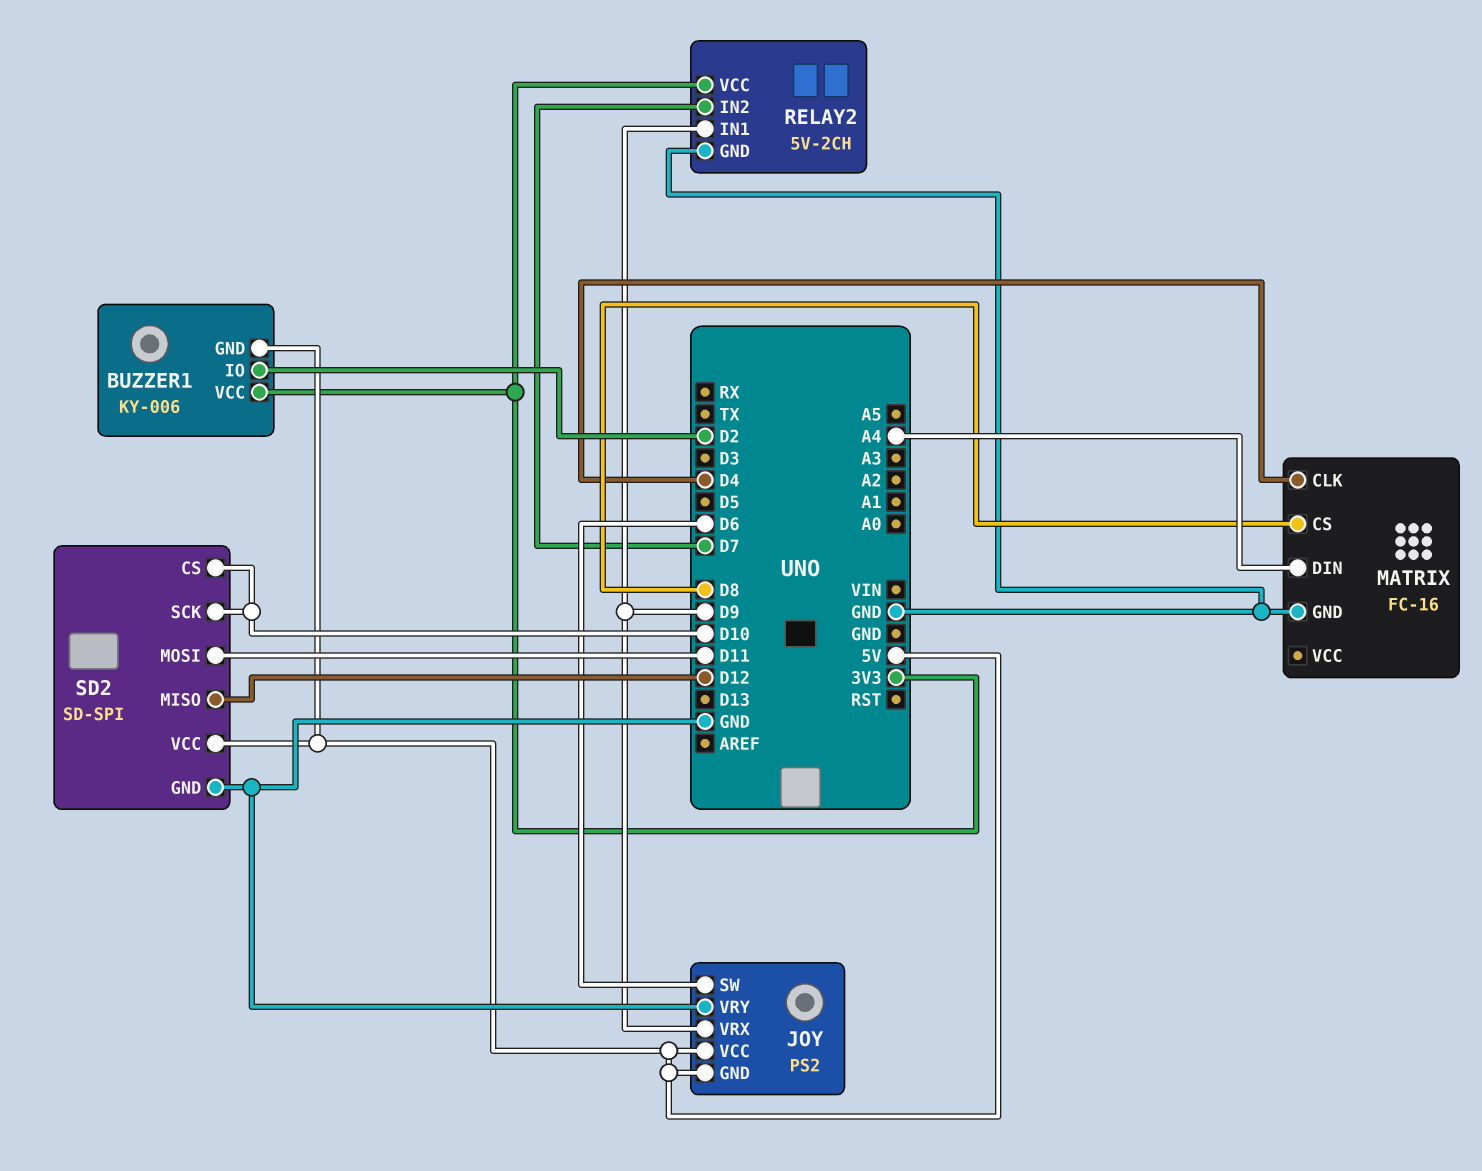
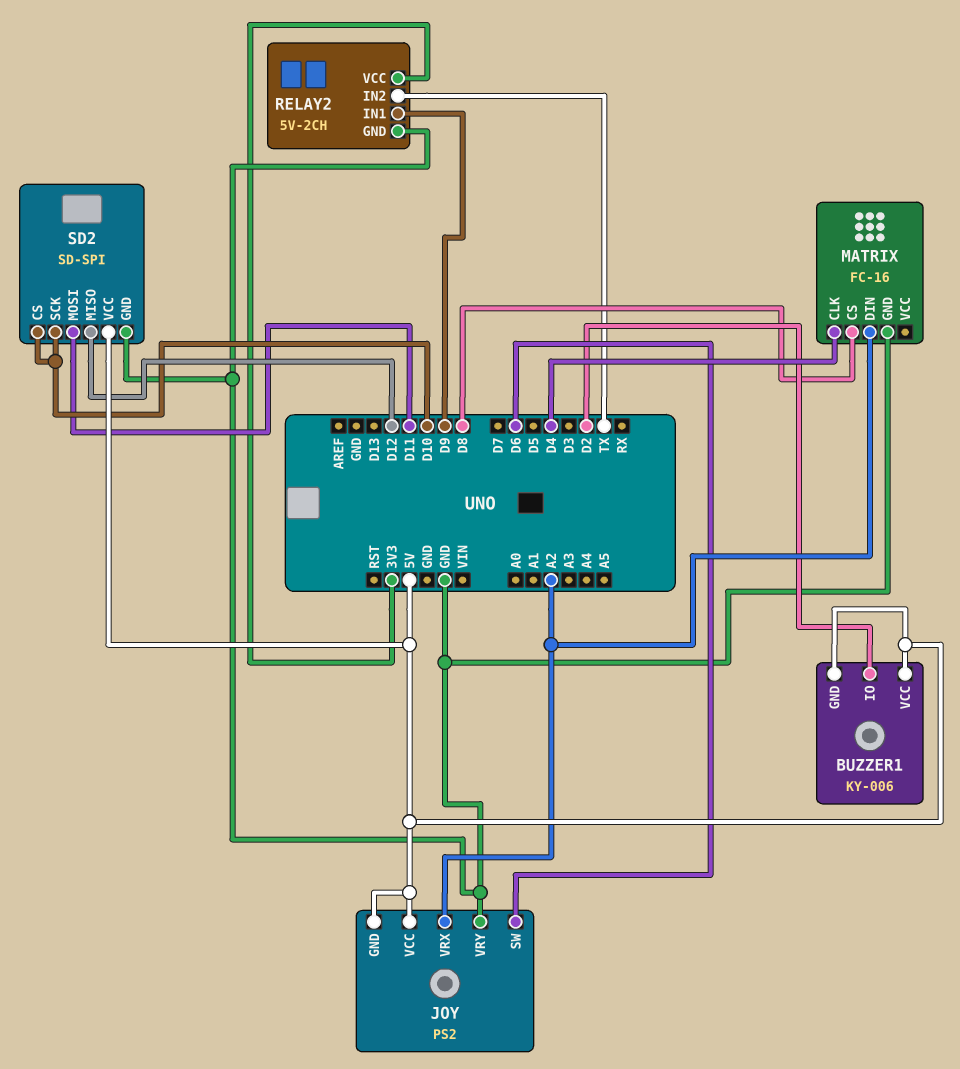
BUZZER1 pin VCC: 3V3 -> 5V
JOY pin VRX: D9 -> A2
MATRIX pin DIN: A4 -> A2
RELAY2 pin IN2: D7 -> TX

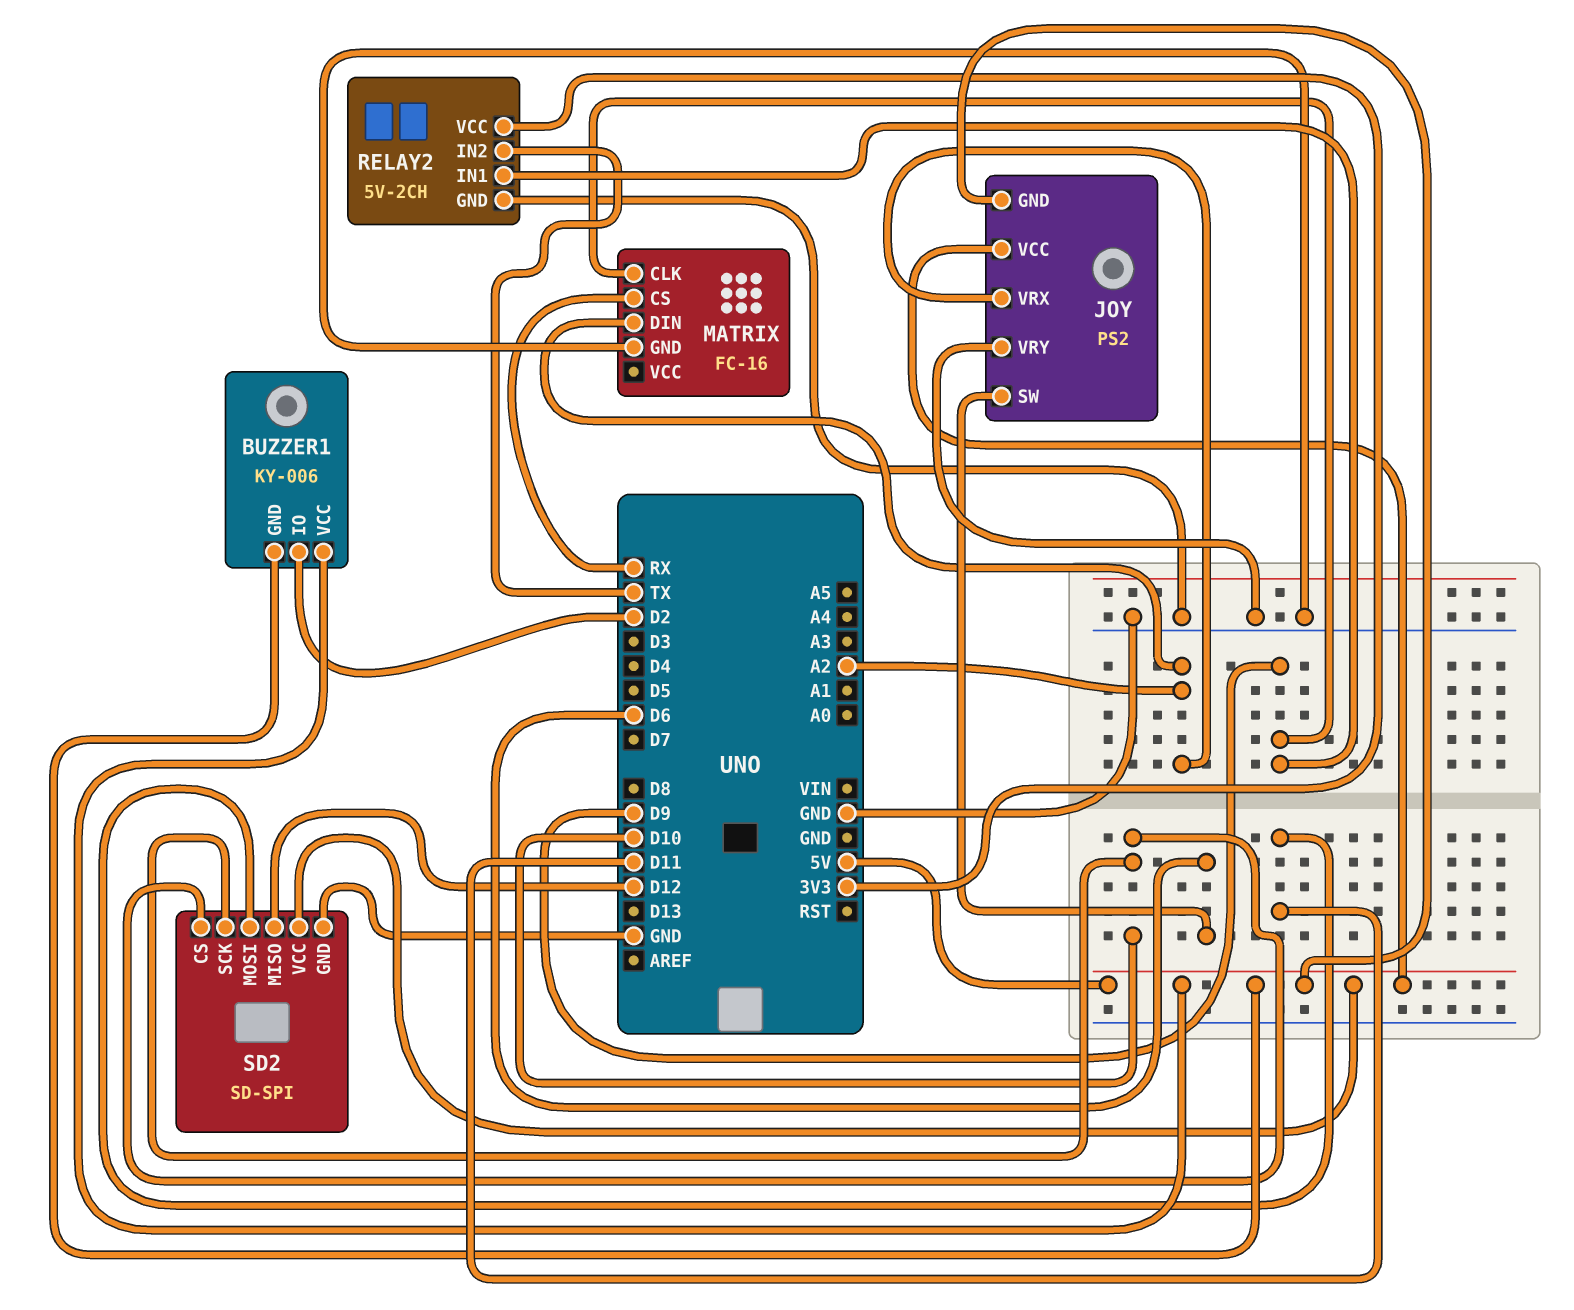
MATRIX pin CLK: D4 -> D9
MATRIX pin CS: D8 -> RX

